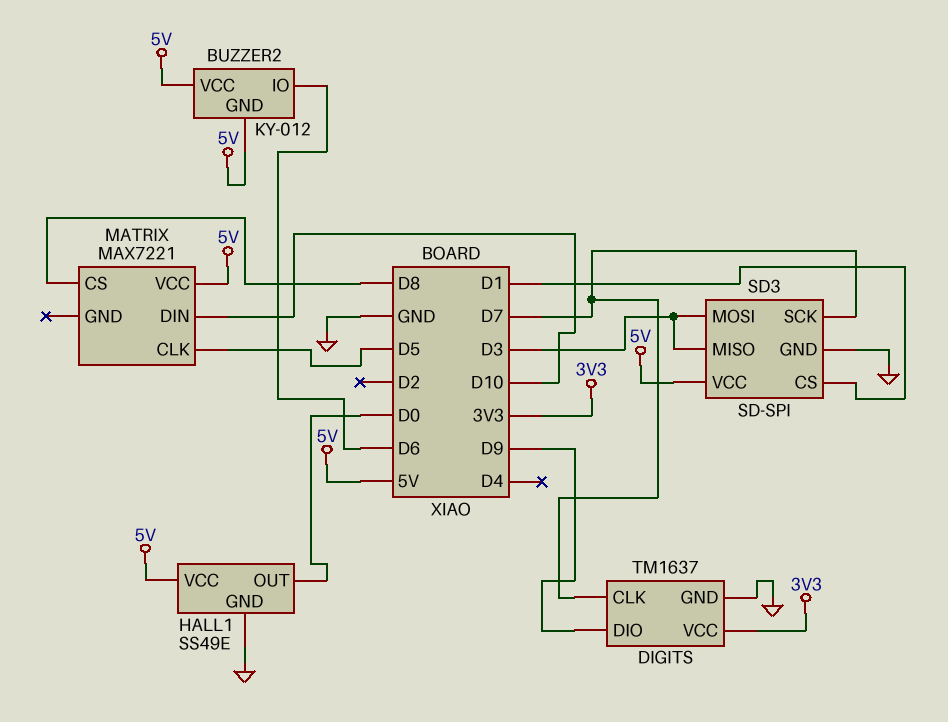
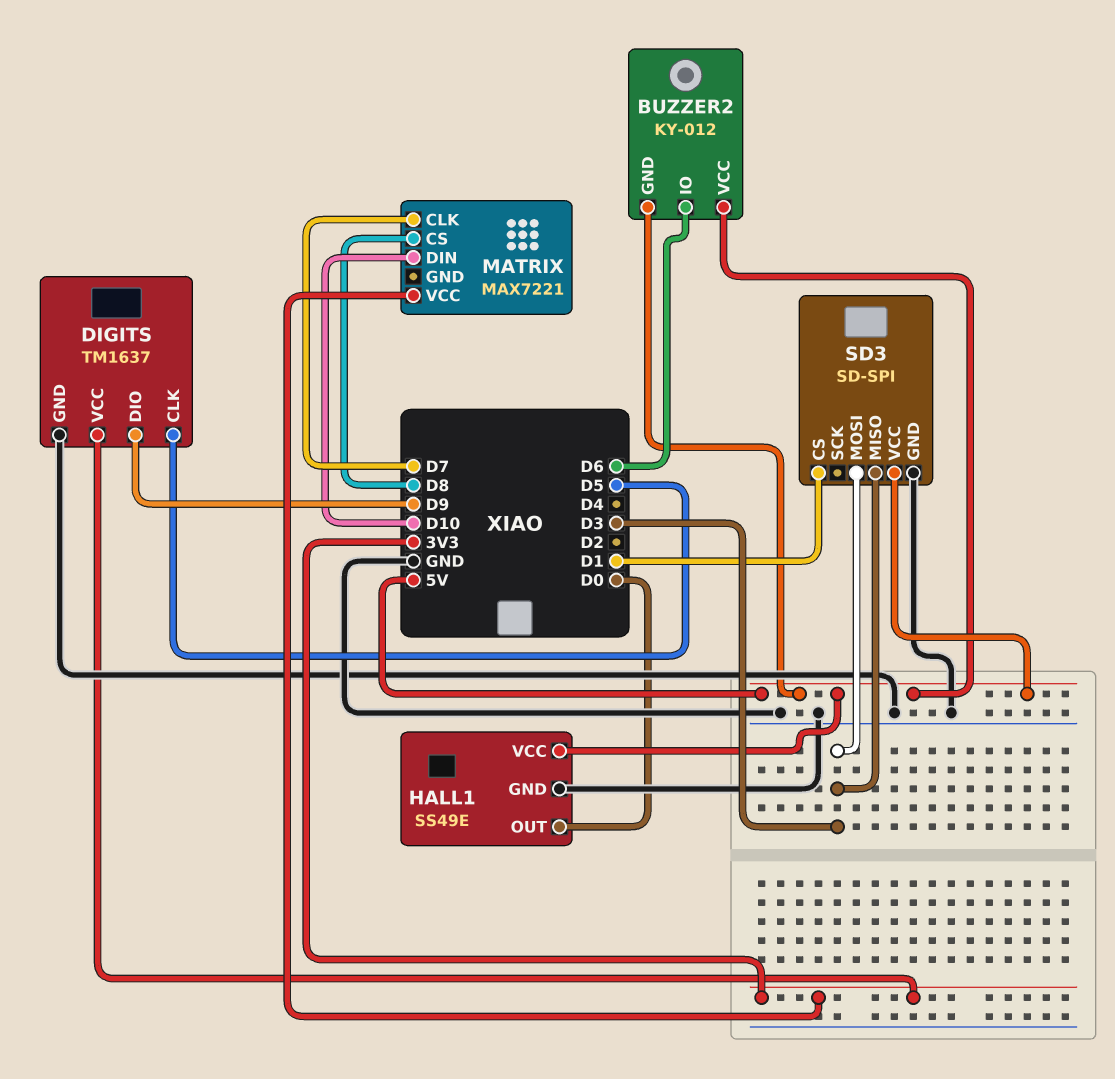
DIGITS pin CLK: D7 -> D5
MATRIX pin CLK: D5 -> D7
MATRIX pin VCC: 5V -> 3V3
SD3 pin SCK: D7 -> none

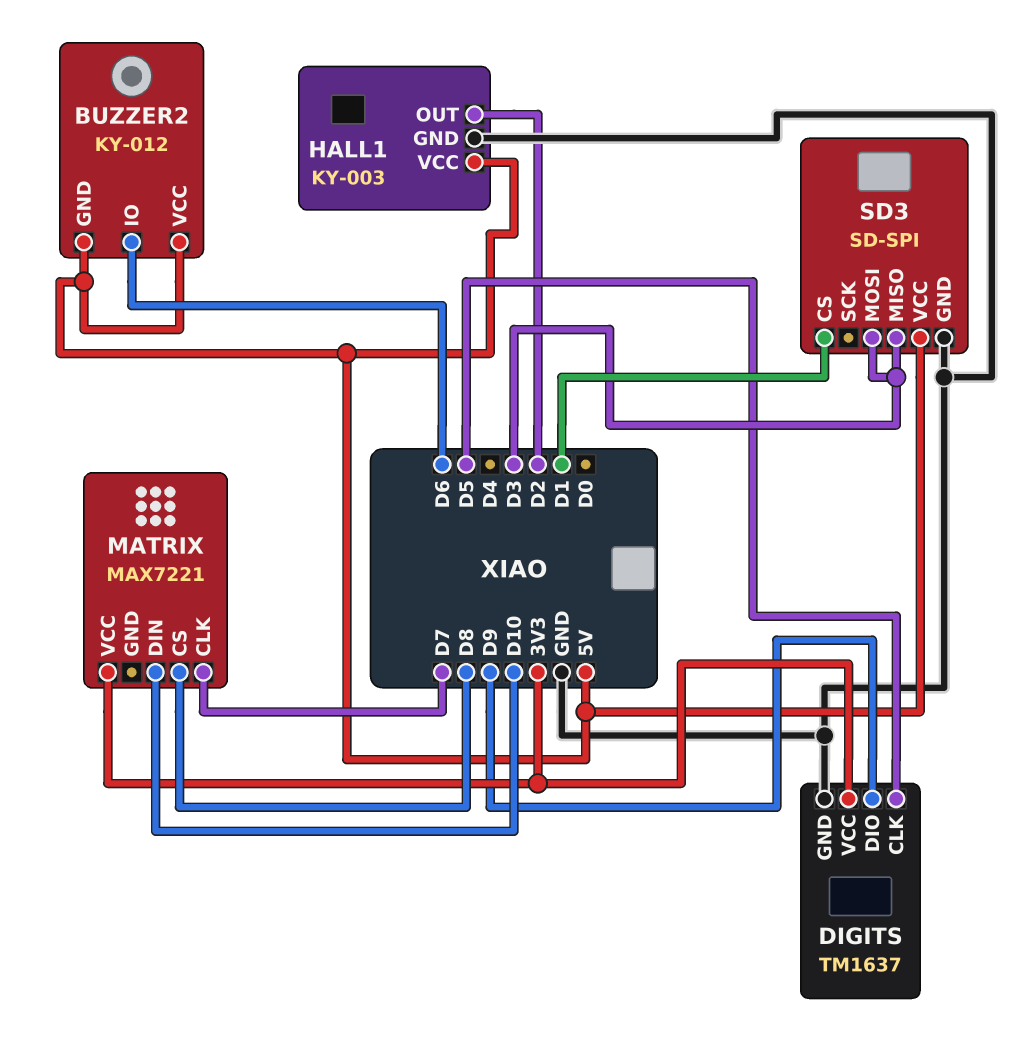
HALL1: SS49E -> KY-003
HALL1 pin OUT: D0 -> D2

